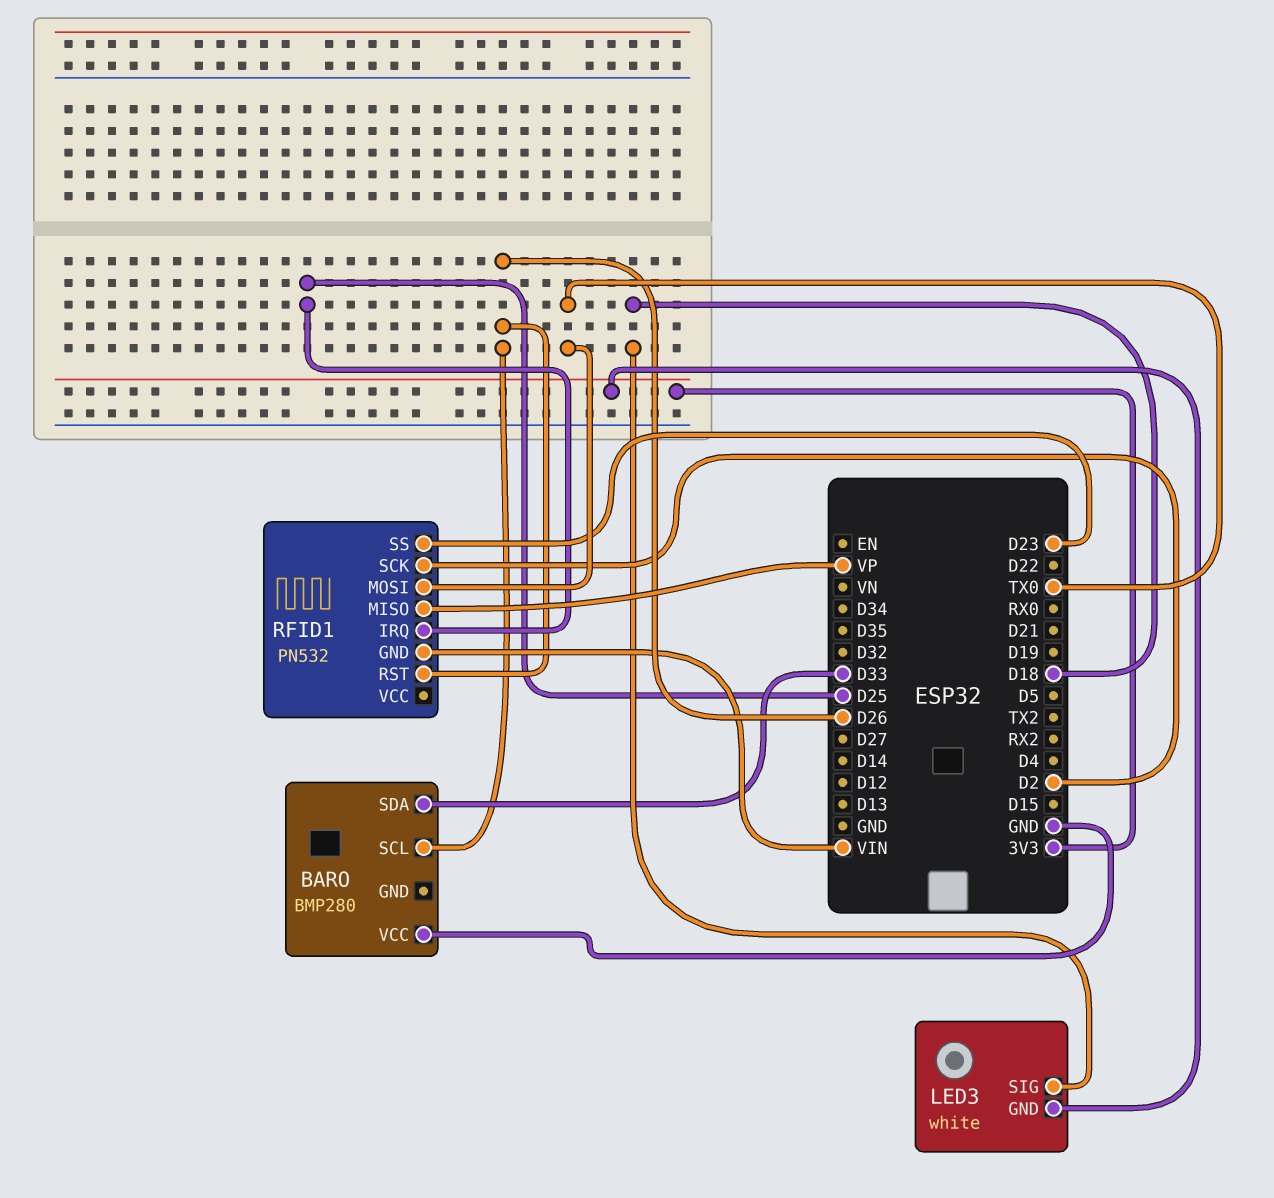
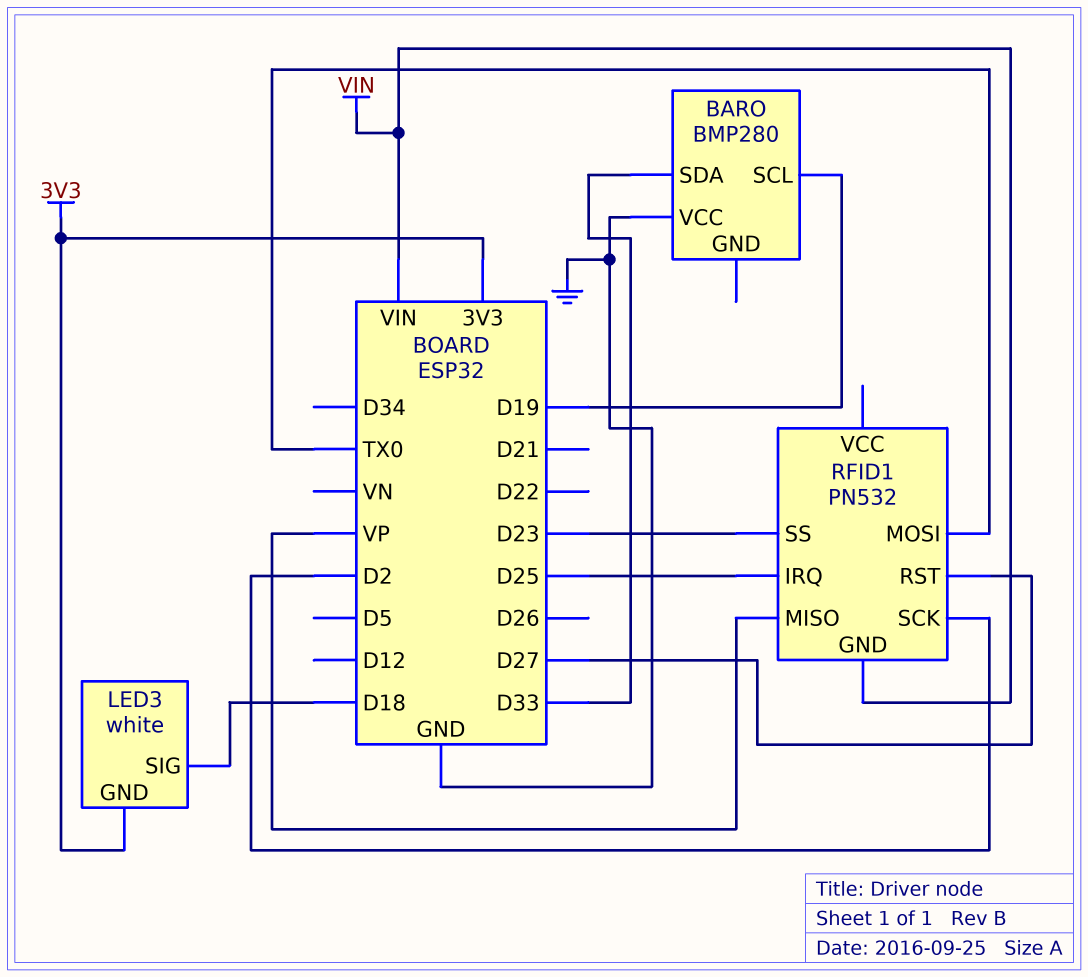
BARO pin SCL: D26 -> D19
RFID1 pin RST: D26 -> D27

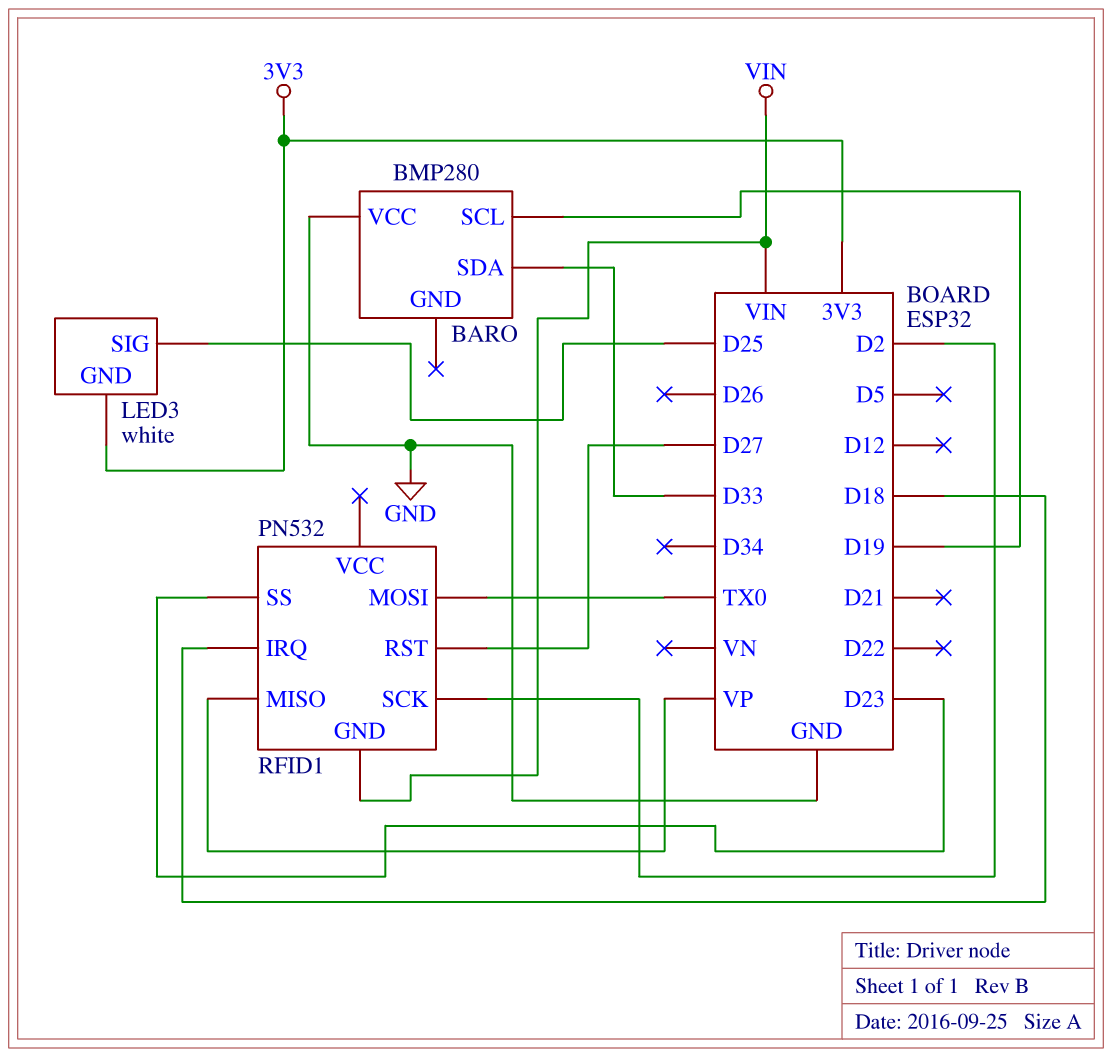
LED3 pin SIG: D18 -> D25
RFID1 pin IRQ: D25 -> D18

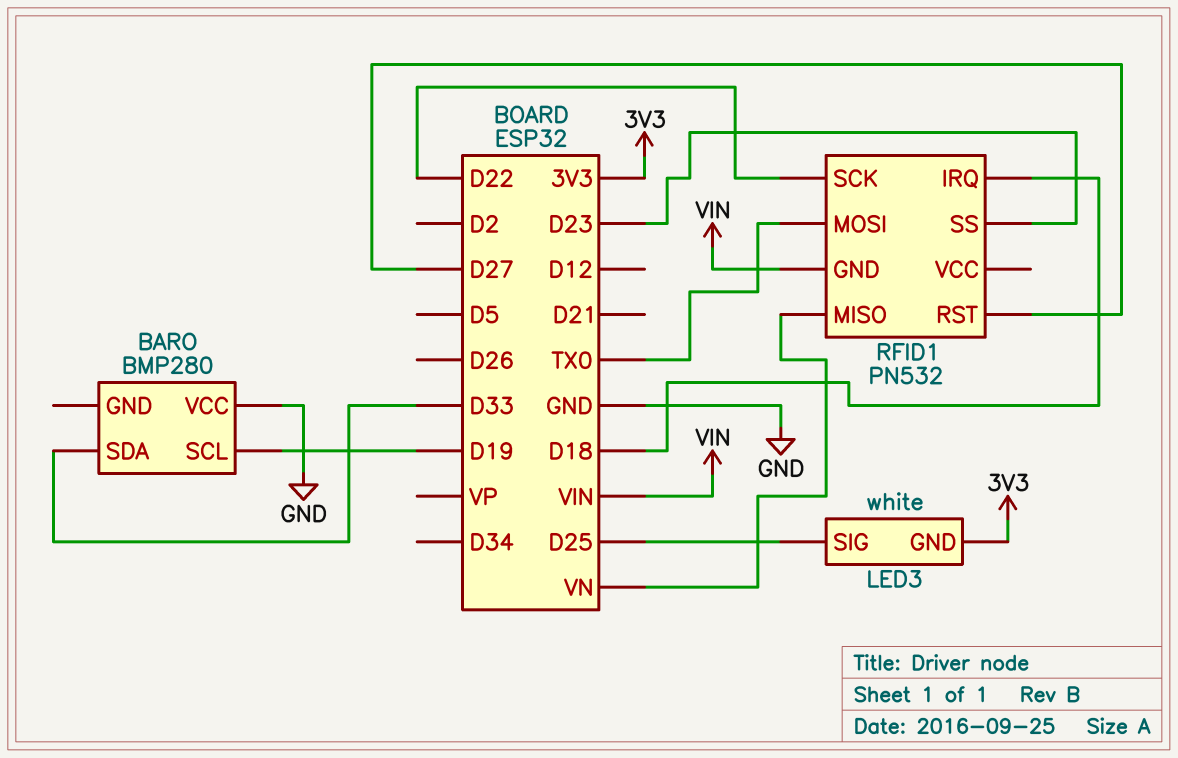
RFID1 pin MISO: VP -> VN
RFID1 pin SCK: D2 -> D22

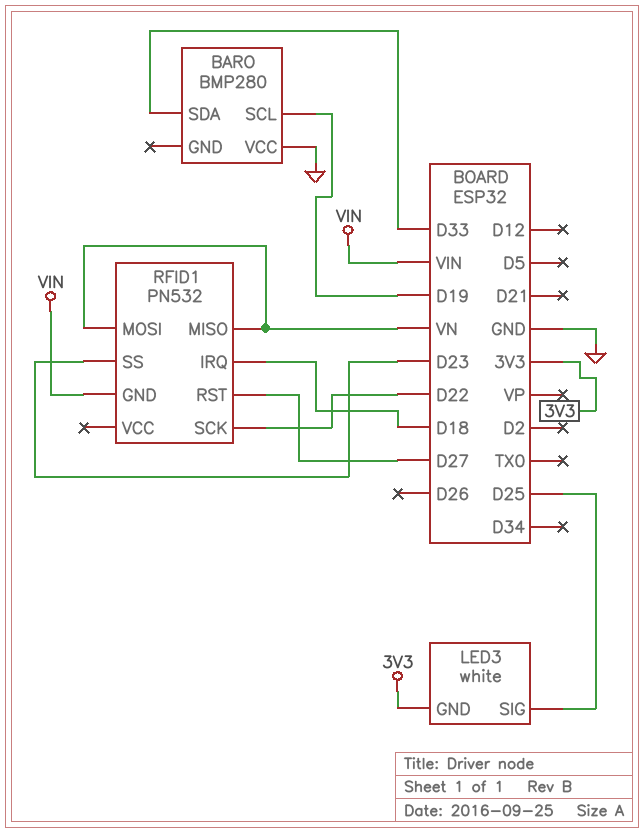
RFID1 pin MOSI: TX0 -> VN

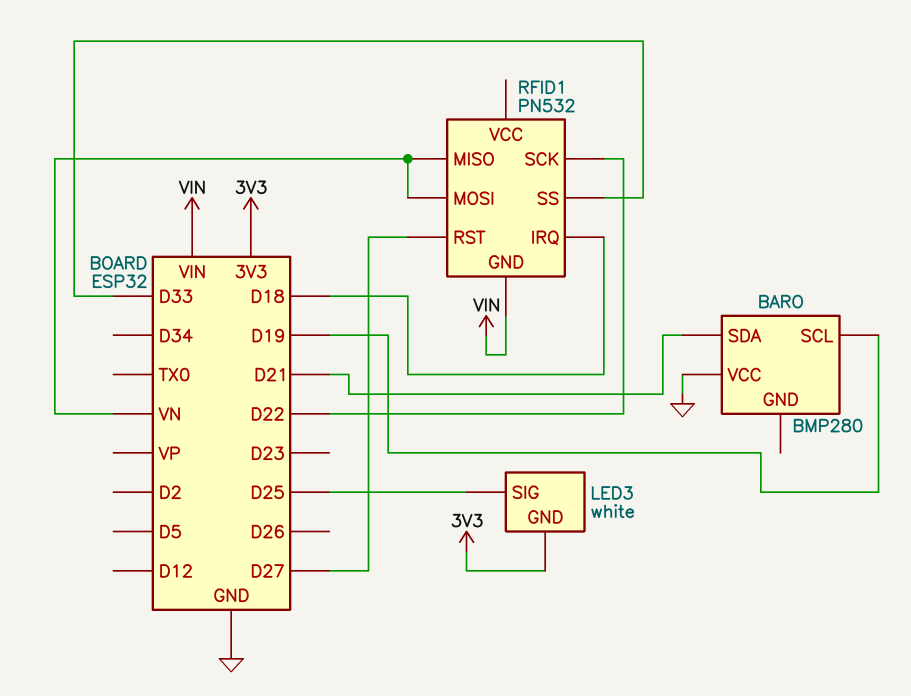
BARO pin SDA: D33 -> D21
RFID1 pin SS: D23 -> D33

